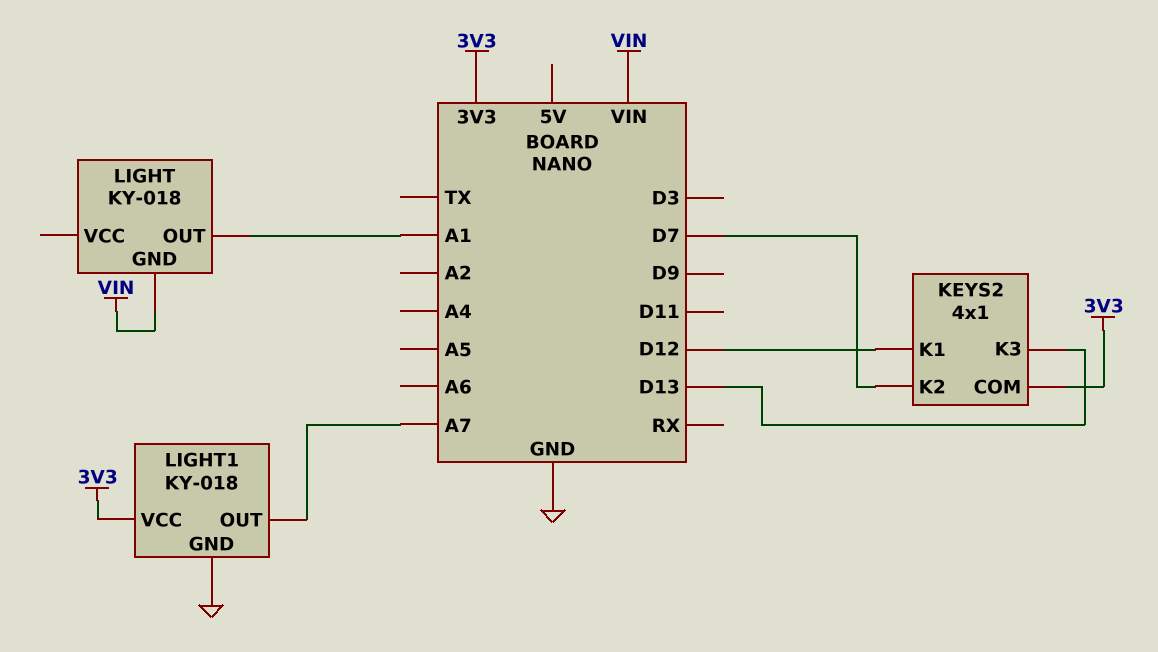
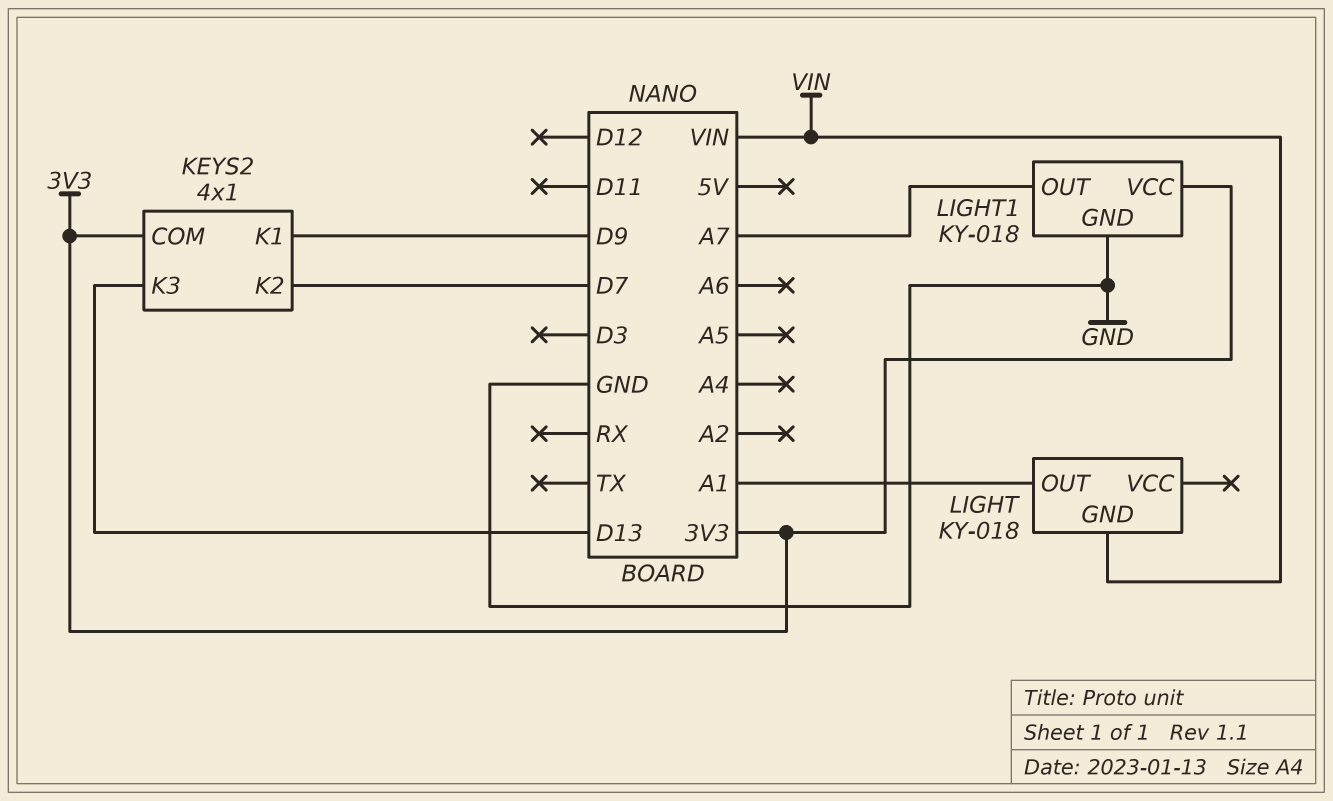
KEYS2 pin K1: D12 -> D9

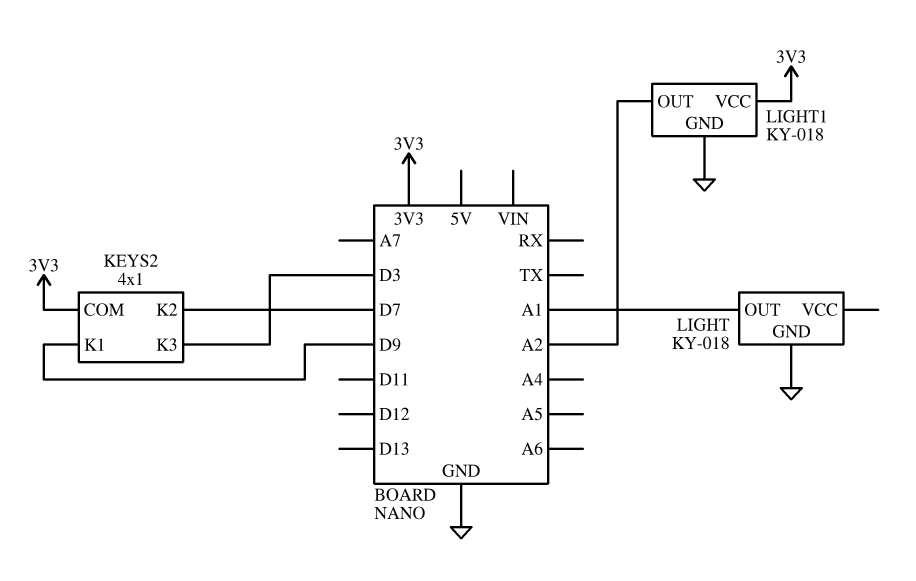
KEYS2 pin K3: D13 -> D3
LIGHT pin GND: VIN -> GND
LIGHT1 pin OUT: A7 -> A2

